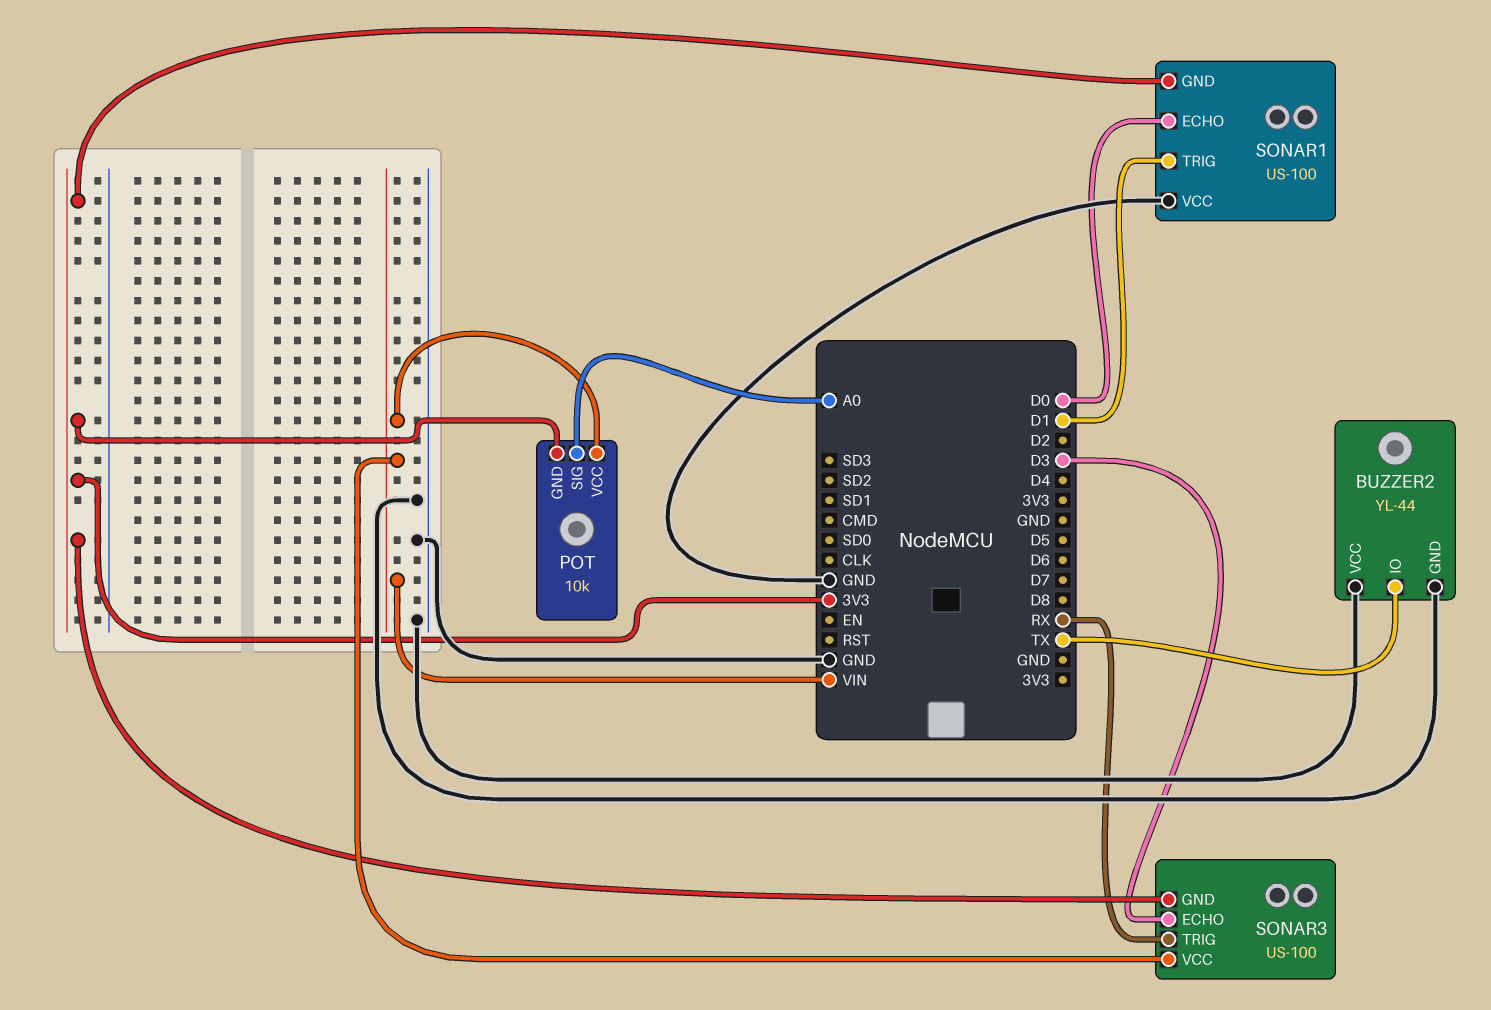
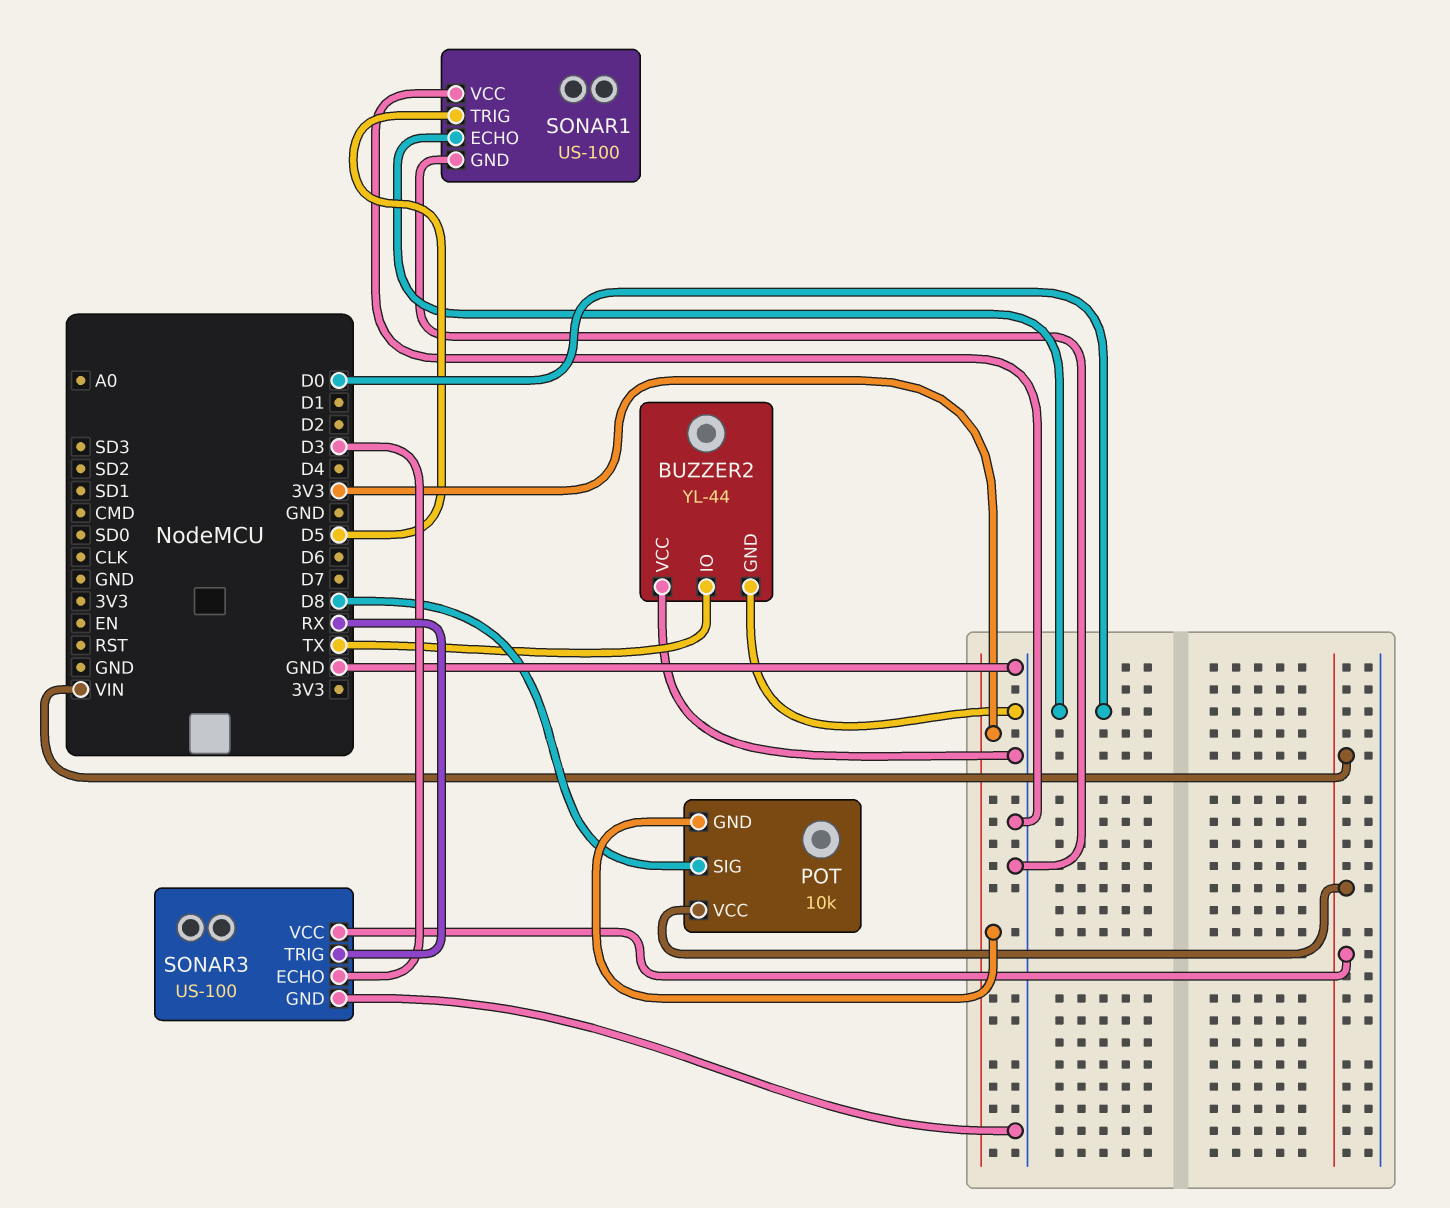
POT pin SIG: A0 -> D8
SONAR1 pin GND: 3V3 -> GND
SONAR1 pin TRIG: D1 -> D5
SONAR3 pin GND: 3V3 -> GND

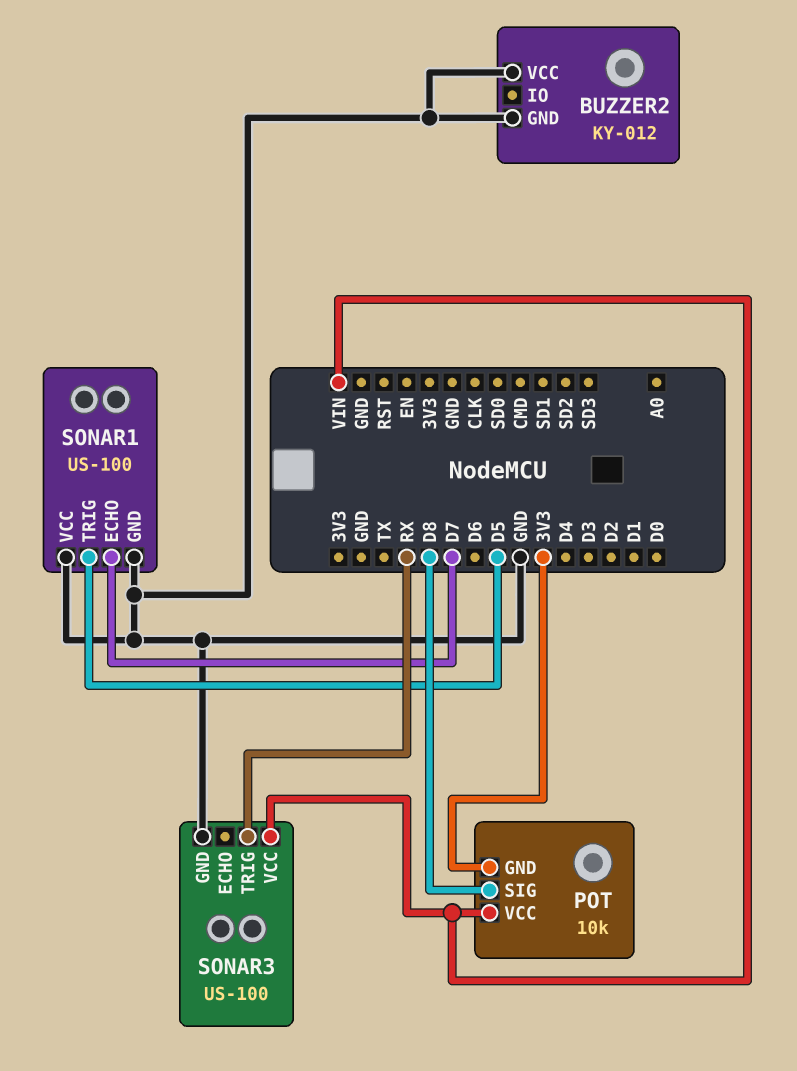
BUZZER2: YL-44 -> KY-012
BUZZER2 pin IO: TX -> none
SONAR1 pin ECHO: D0 -> D7
SONAR3 pin ECHO: D3 -> none

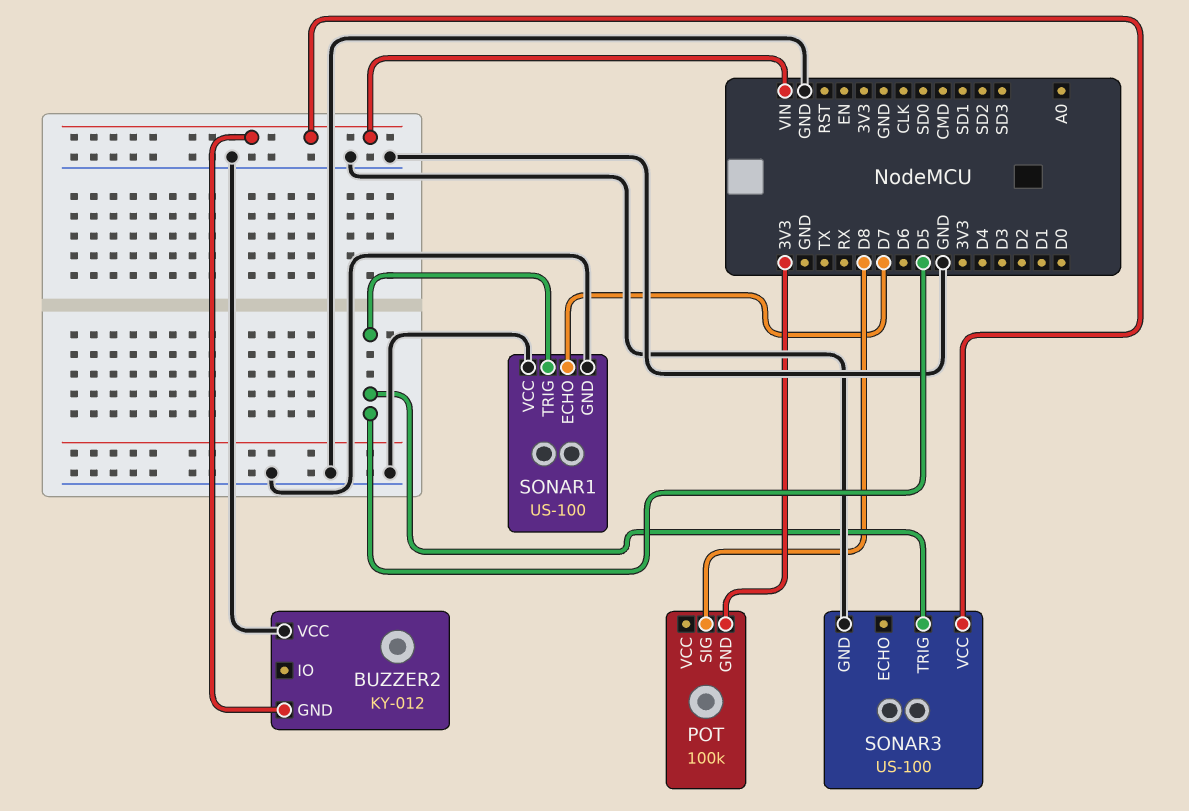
BUZZER2 pin GND: GND -> VIN
POT: 10k -> 100k
POT pin VCC: VIN -> none
SONAR3 pin TRIG: RX -> D5

